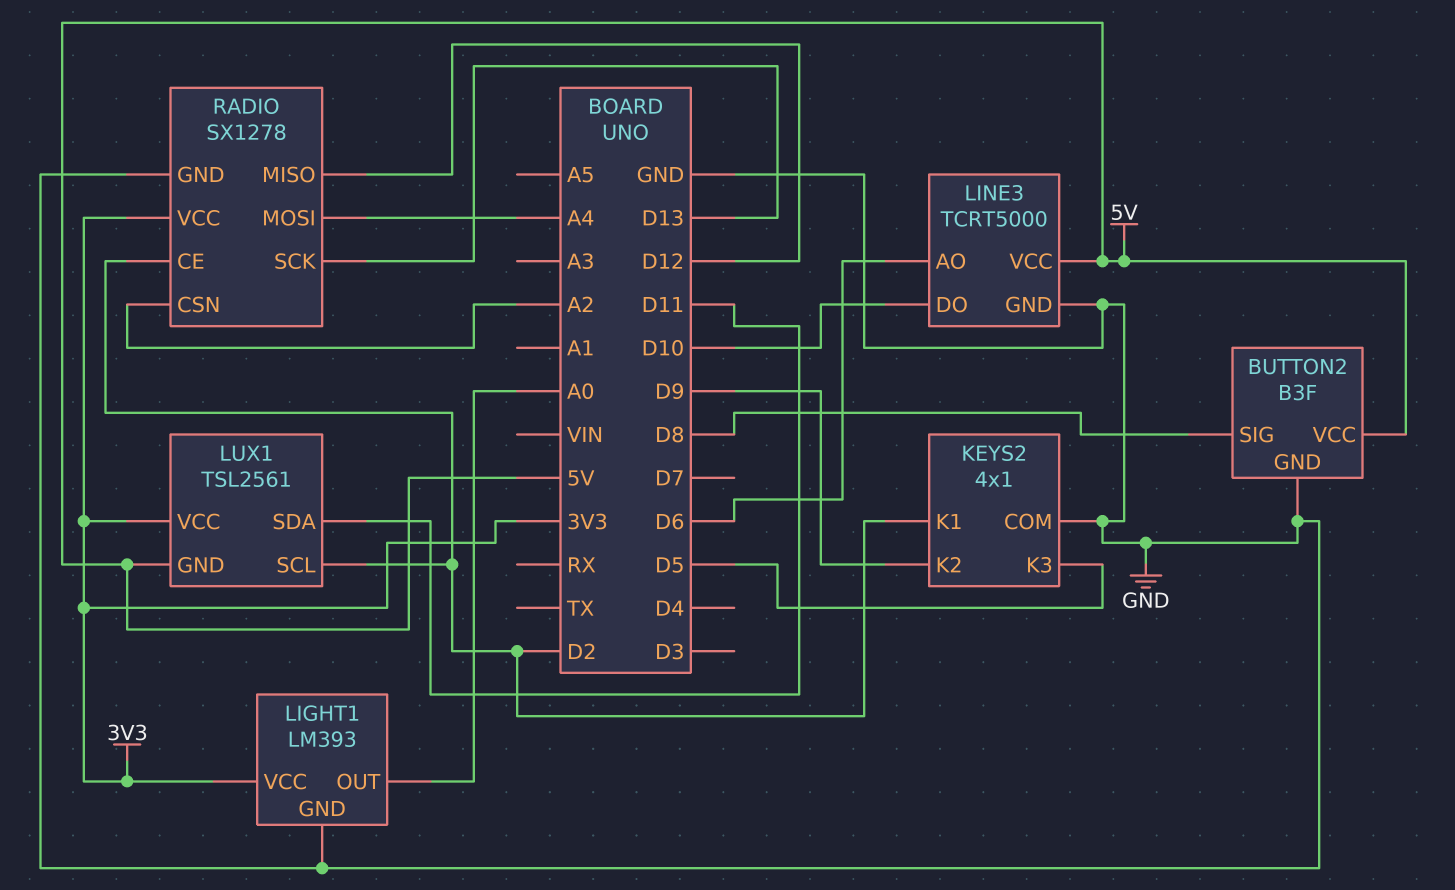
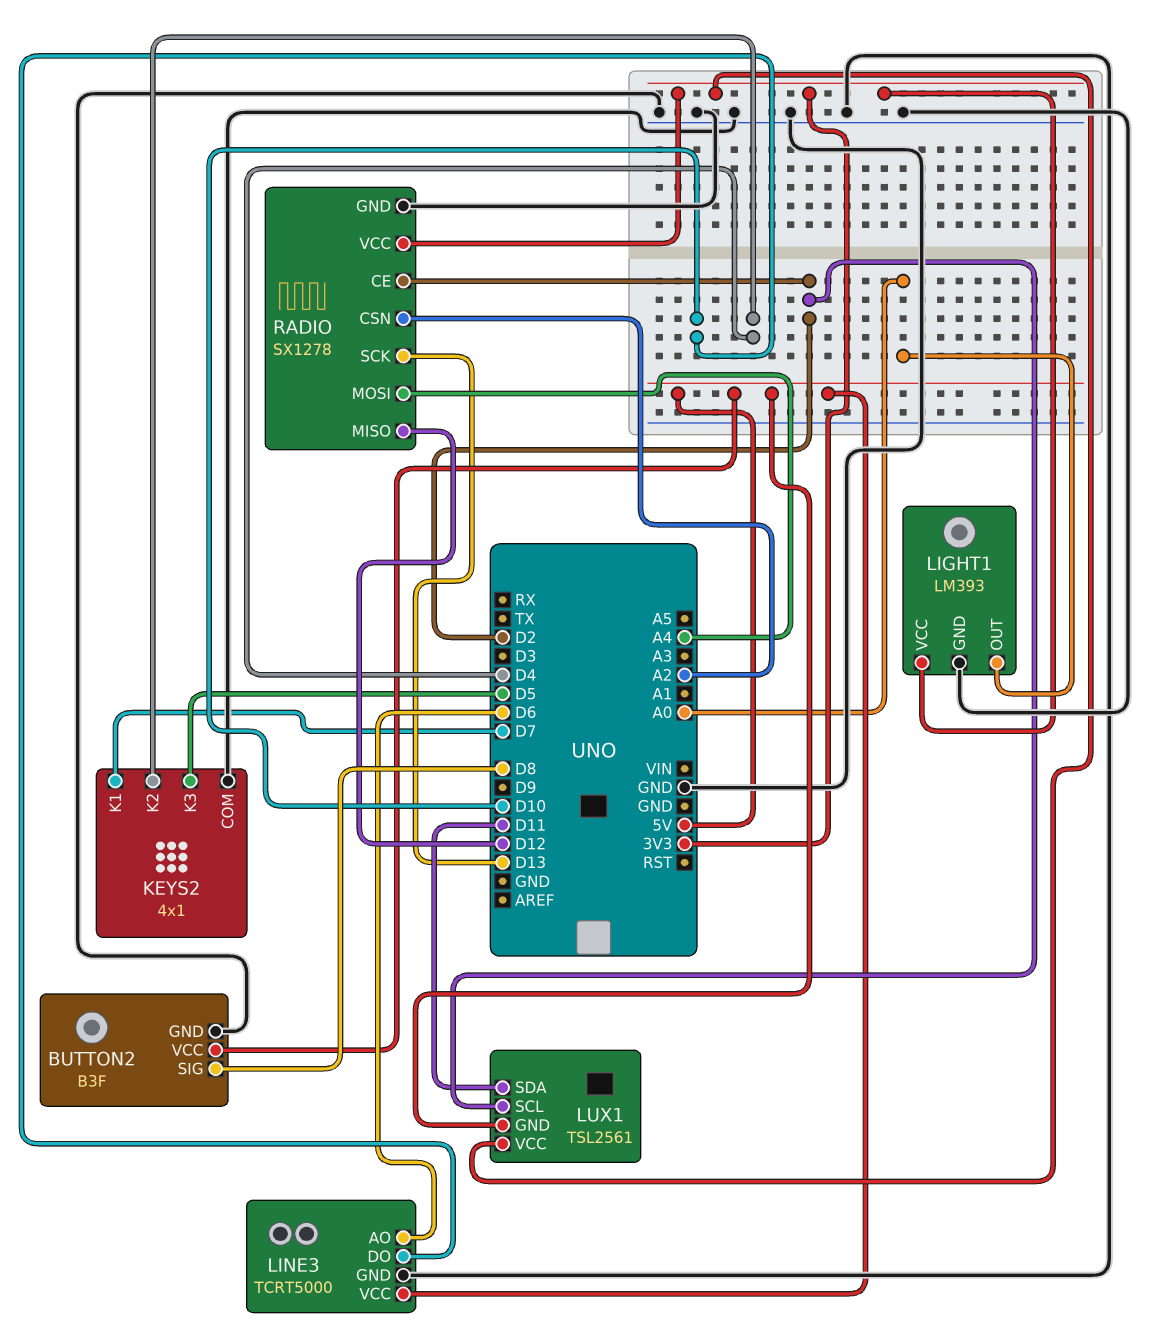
KEYS2 pin K1: D2 -> D7
KEYS2 pin K2: D9 -> D4

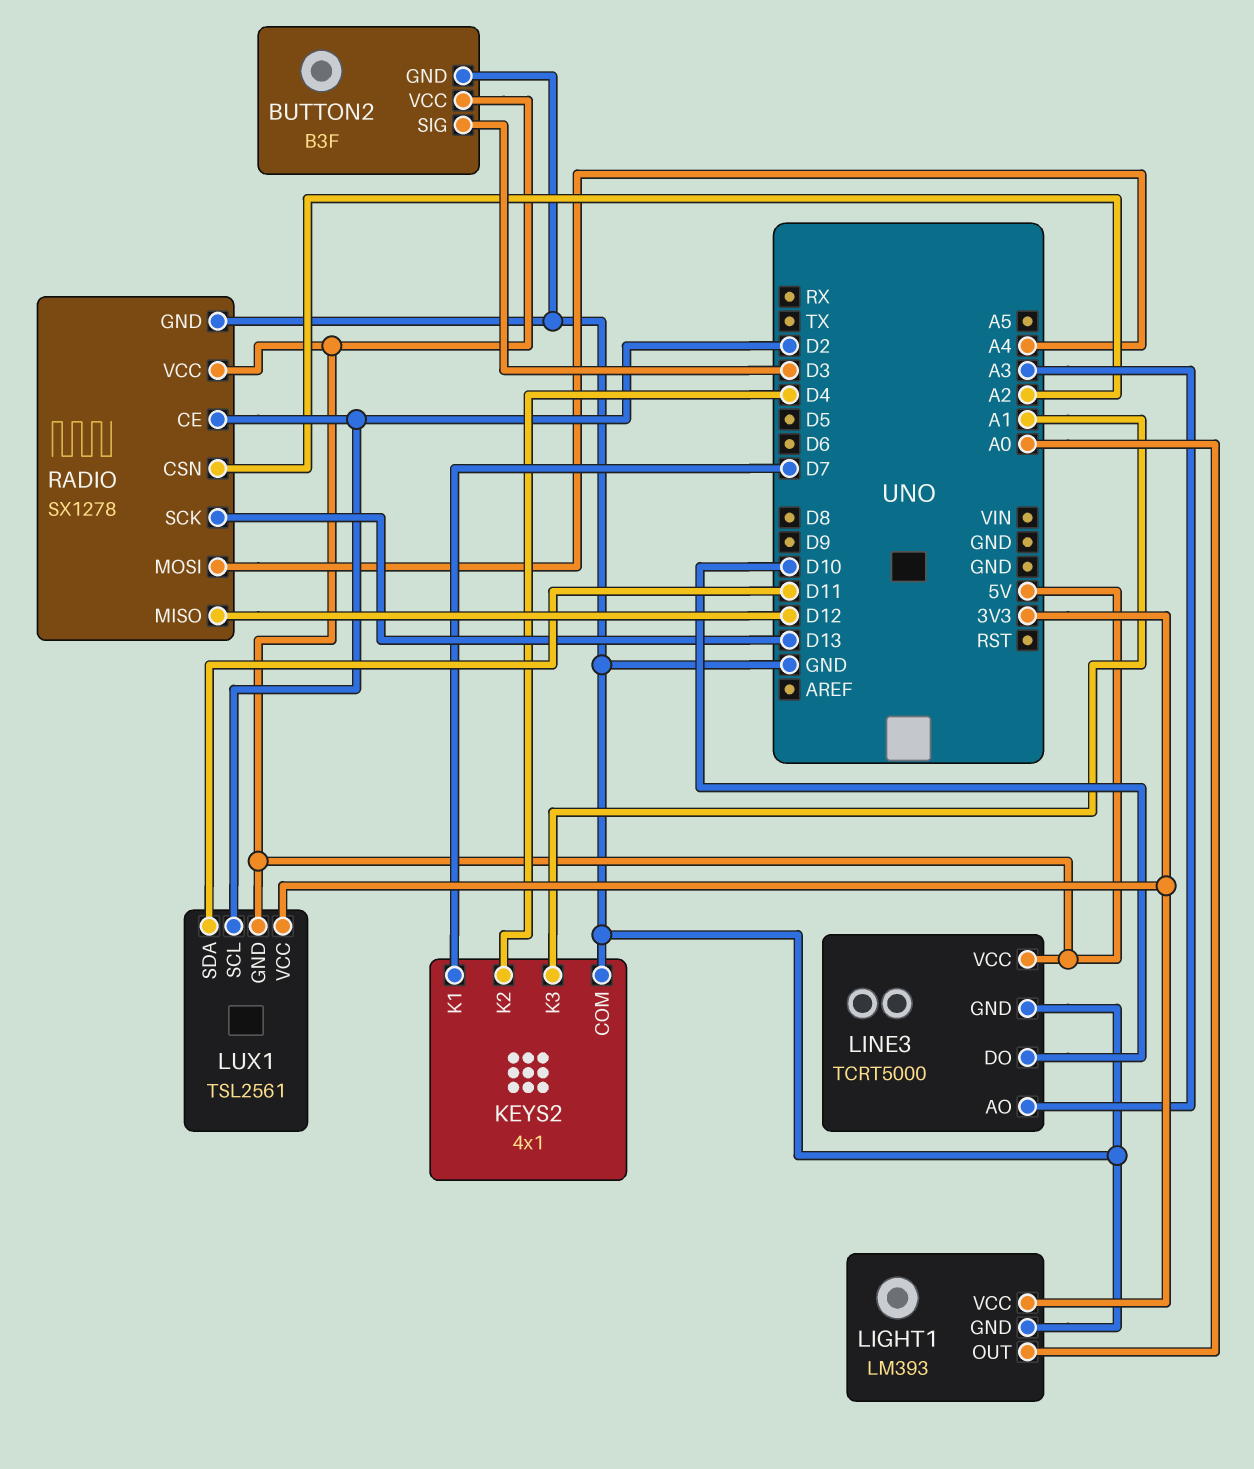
BUTTON2 pin SIG: D8 -> D3
KEYS2 pin K3: D5 -> A1
LINE3 pin AO: D6 -> A3
RADIO pin VCC: 3V3 -> 5V

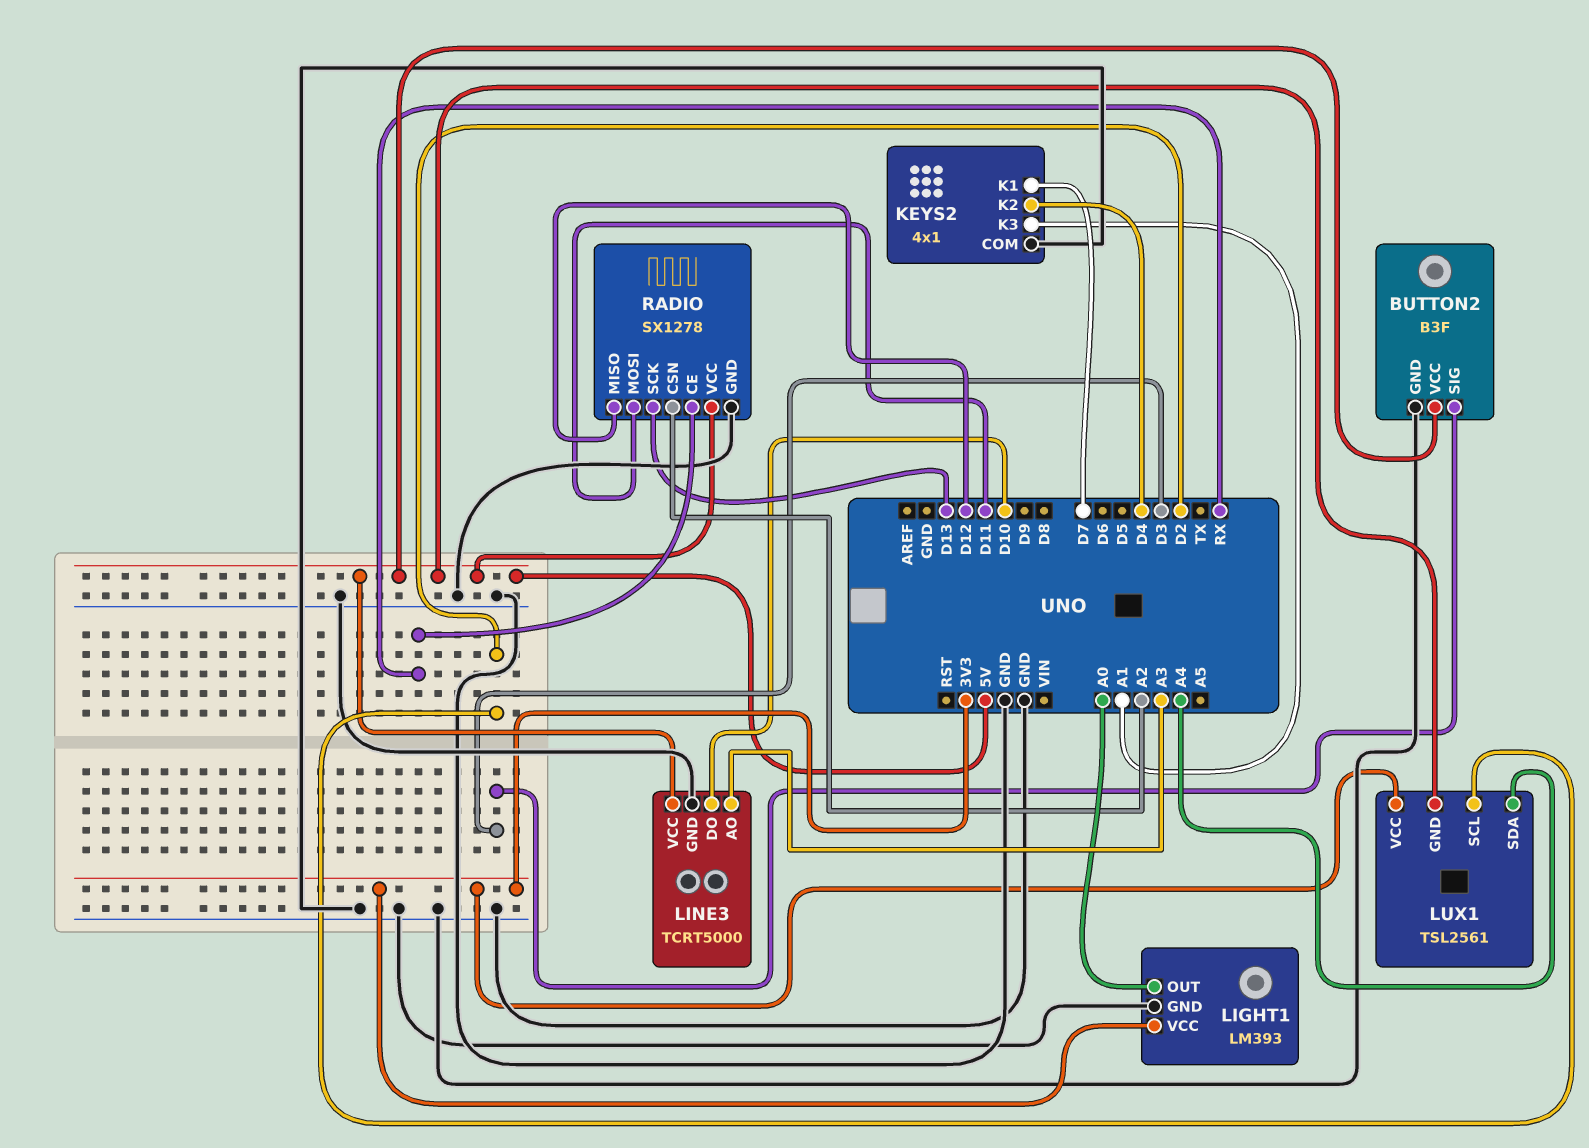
LUX1 pin SDA: D11 -> A4
RADIO pin CE: D2 -> RX
RADIO pin MOSI: A4 -> D11

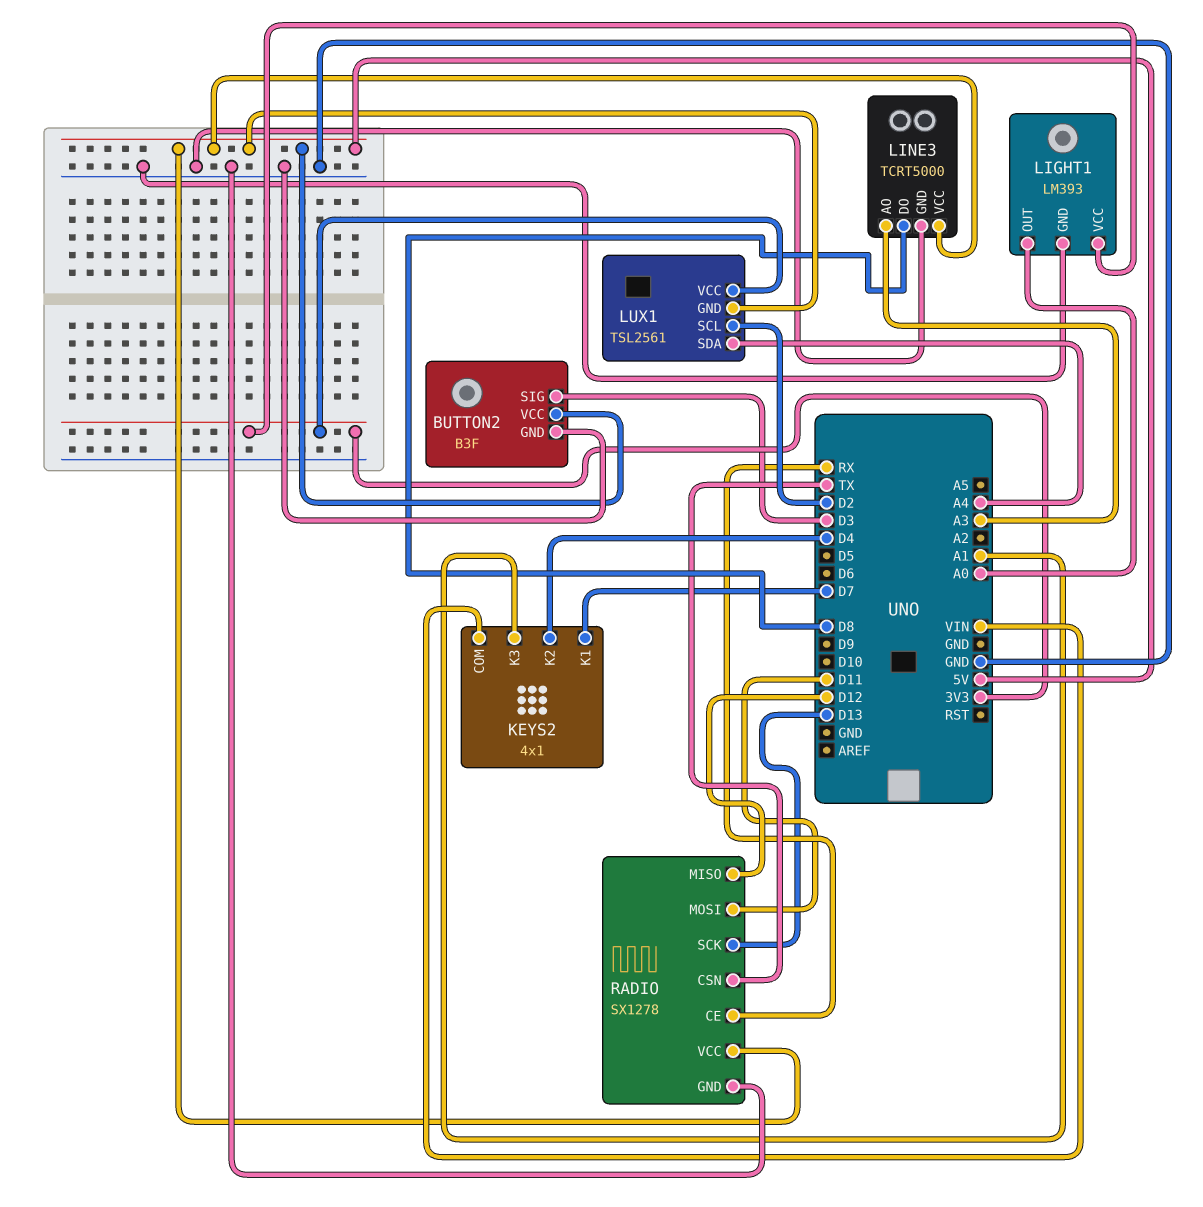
KEYS2 pin COM: GND -> VIN
LINE3 pin DO: D10 -> D8
RADIO pin CSN: A2 -> TX

